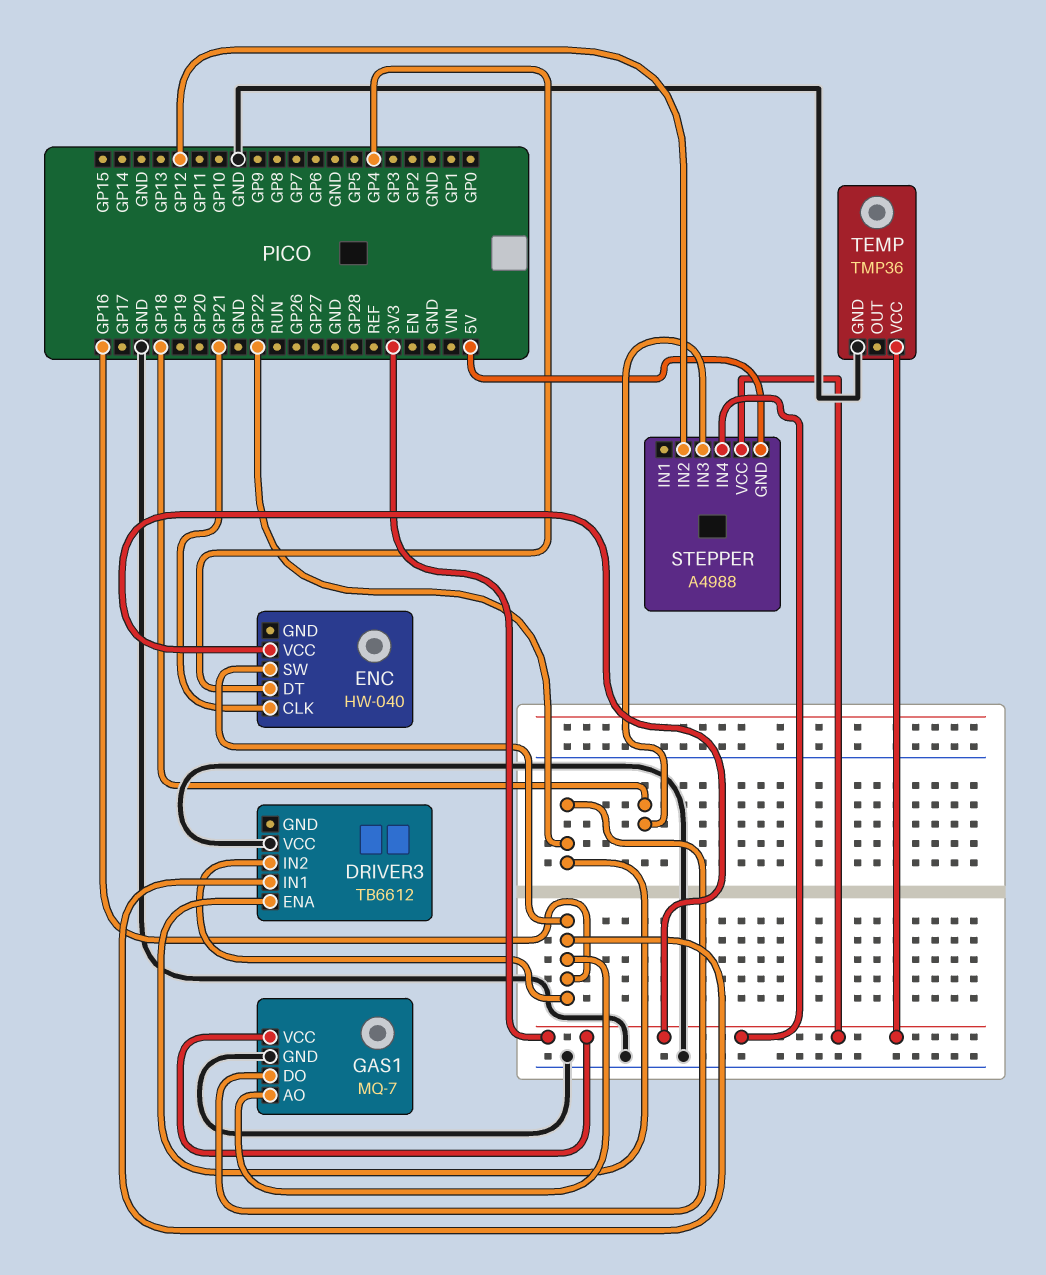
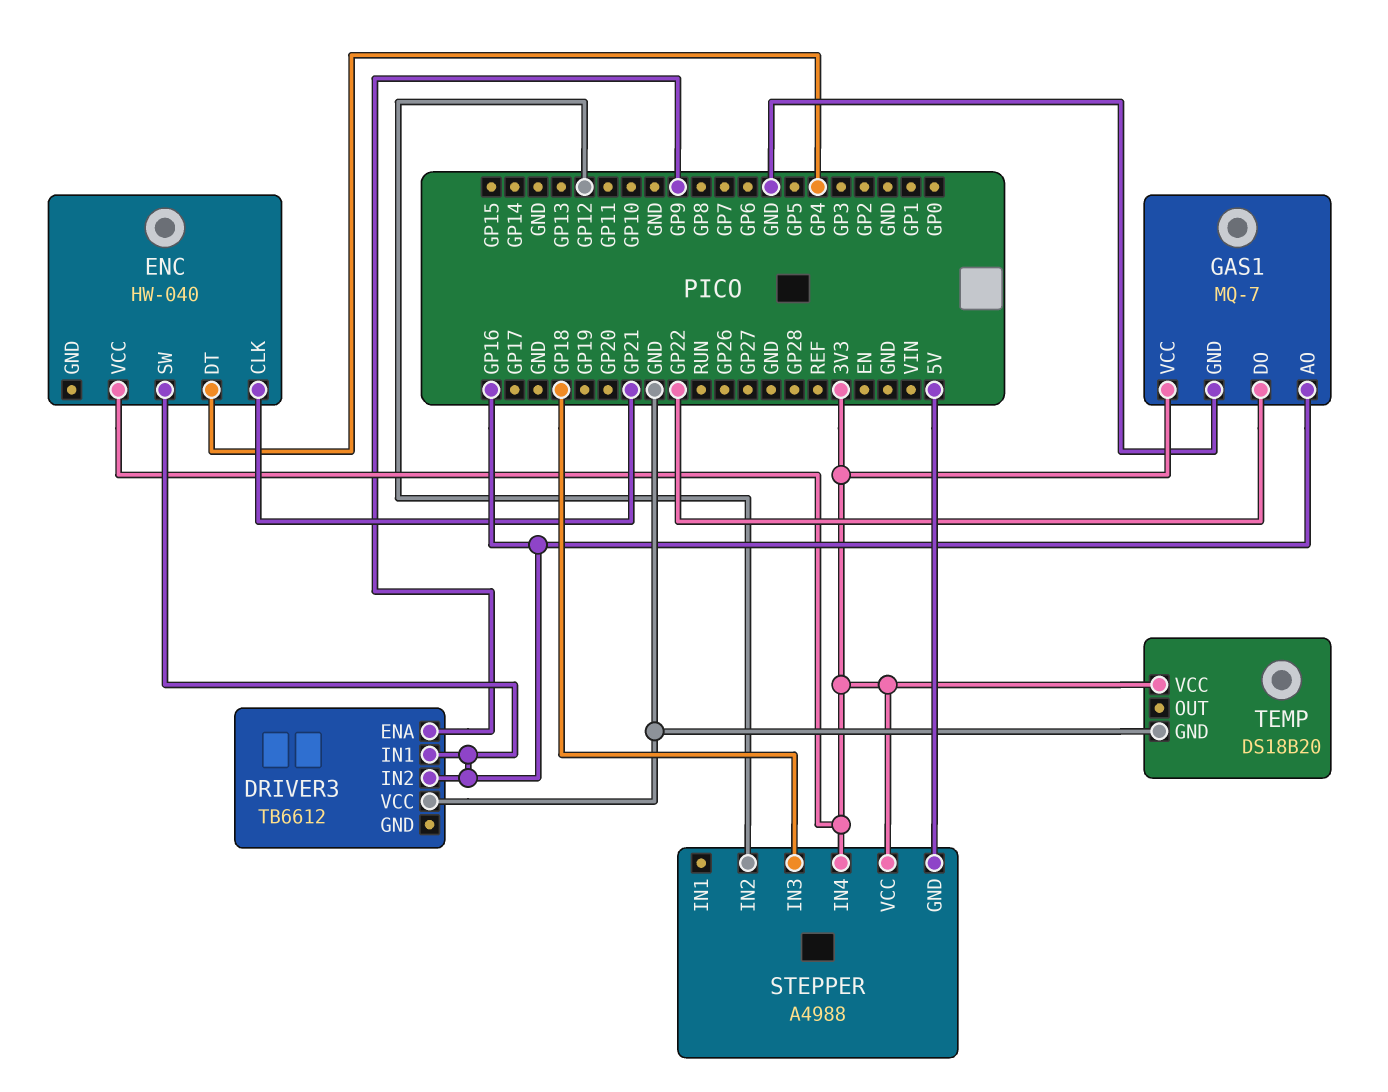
DRIVER3 pin ENA: GP22 -> GP9
TEMP: TMP36 -> DS18B20

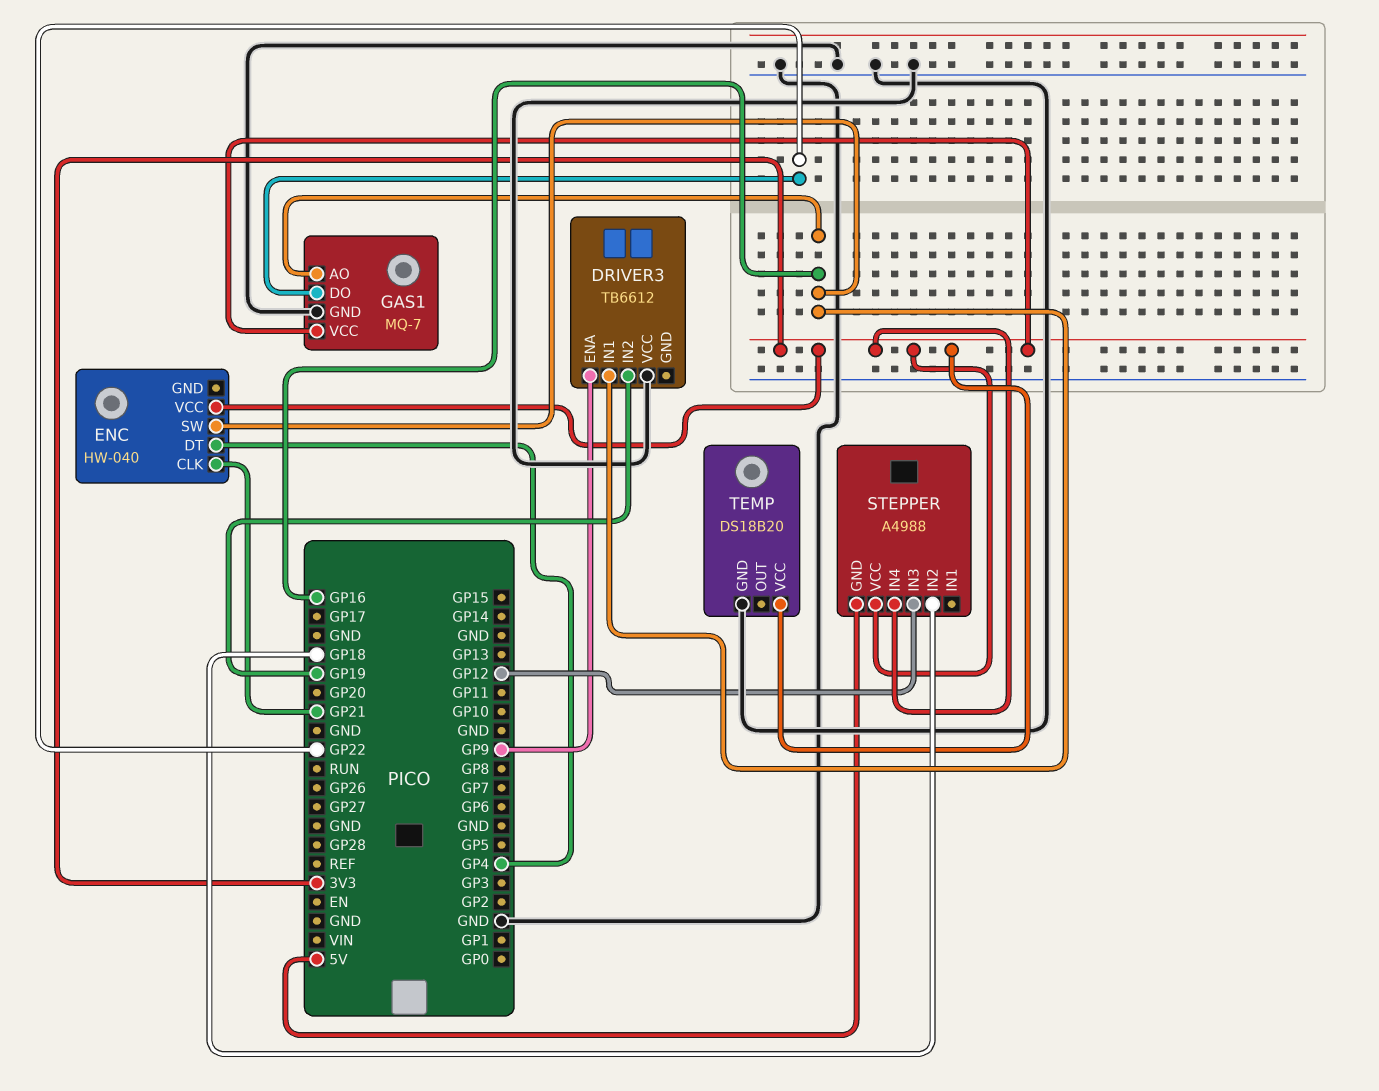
DRIVER3 pin IN2: GP16 -> GP19
STEPPER pin IN2: GP12 -> GP18
STEPPER pin IN3: GP18 -> GP12

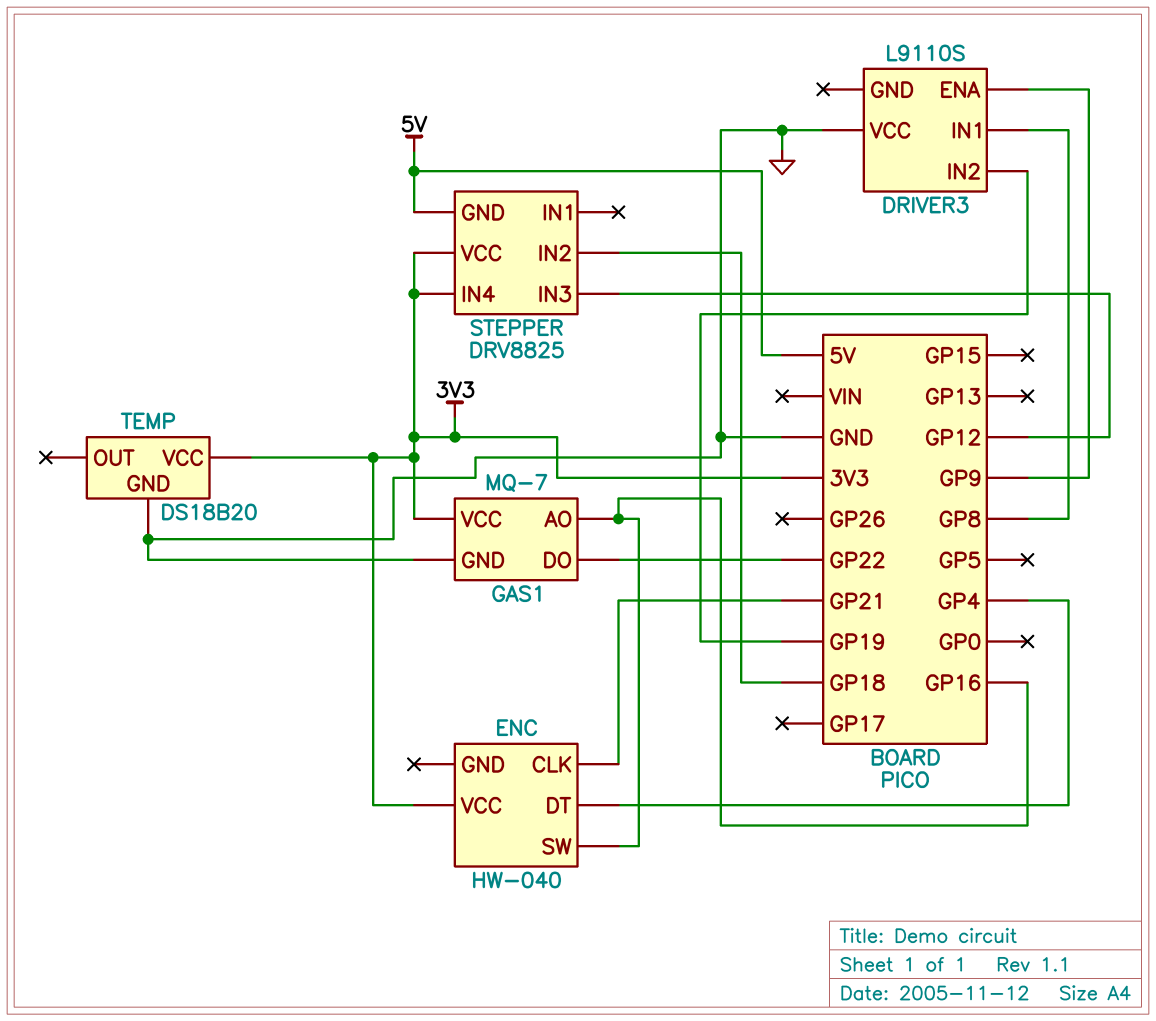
DRIVER3: TB6612 -> L9110S
DRIVER3 pin IN1: GP16 -> GP8
STEPPER: A4988 -> DRV8825

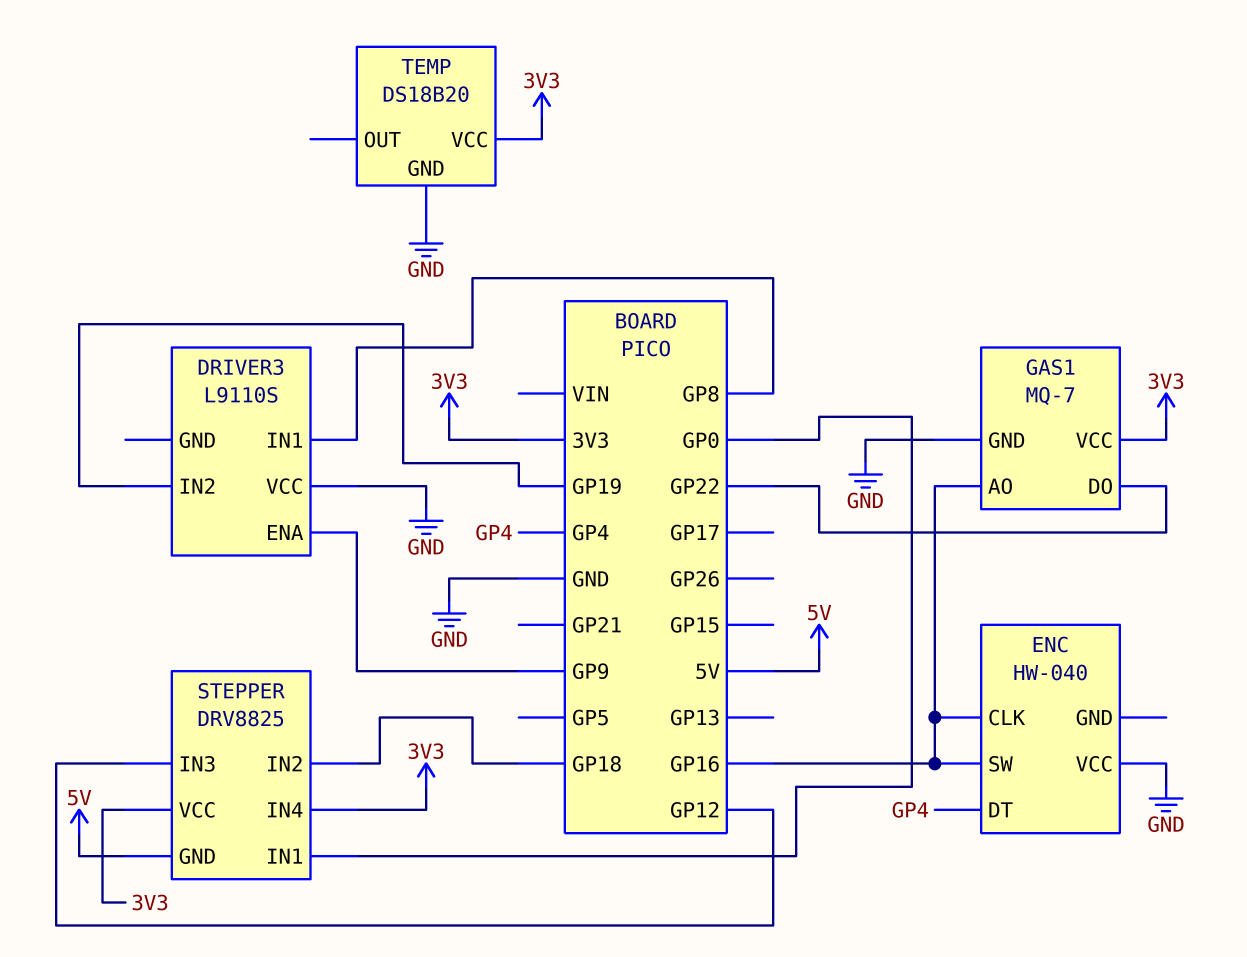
ENC pin CLK: GP21 -> GP16
ENC pin VCC: 3V3 -> GND
STEPPER pin IN1: none -> GP0

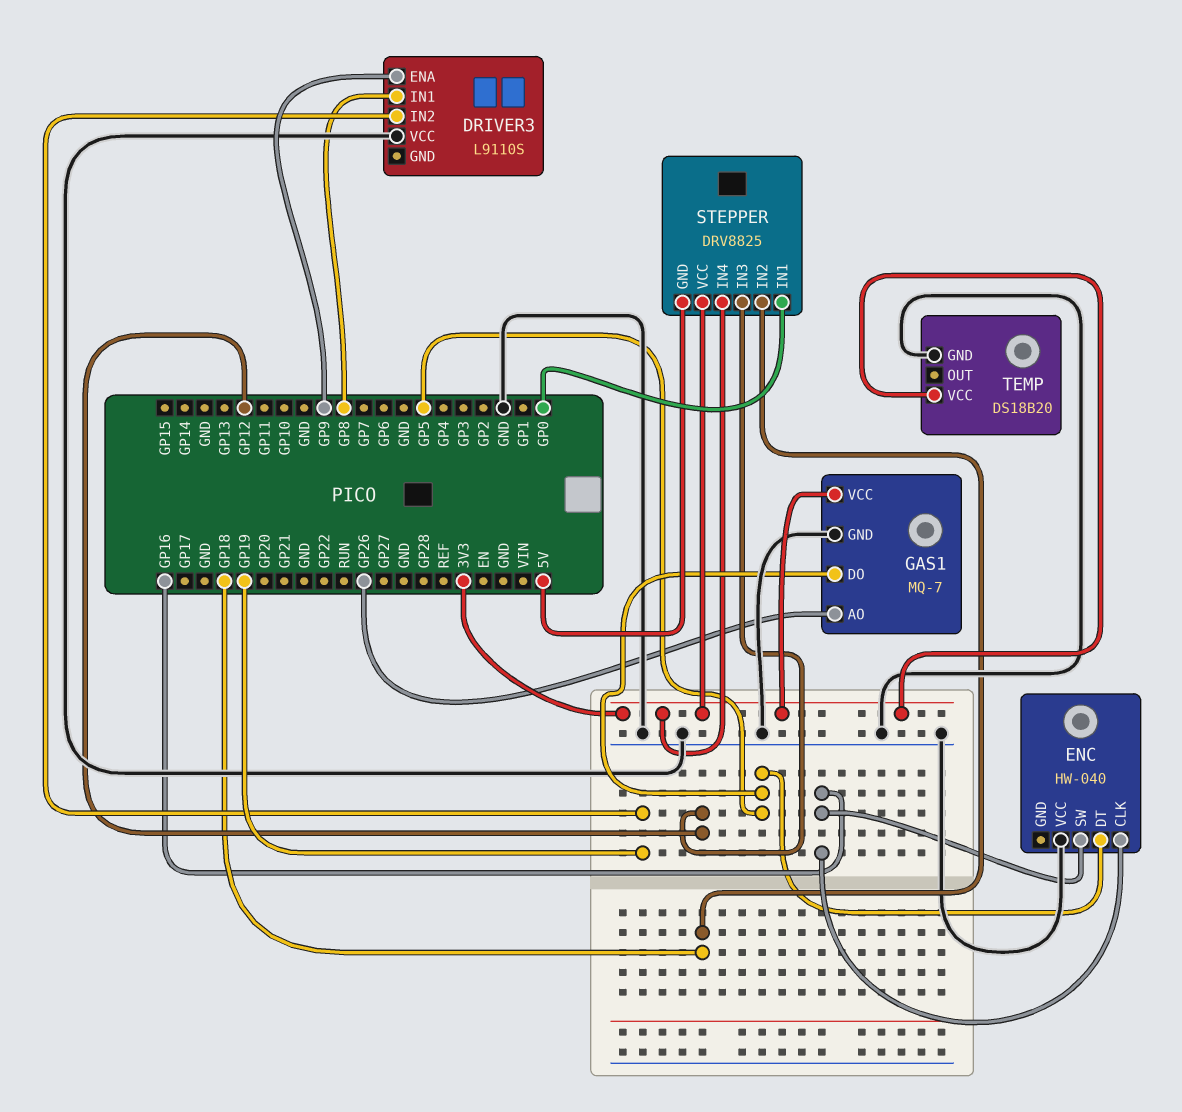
ENC pin DT: GP4 -> GP5
GAS1 pin AO: GP16 -> GP26
GAS1 pin DO: GP22 -> GP5

